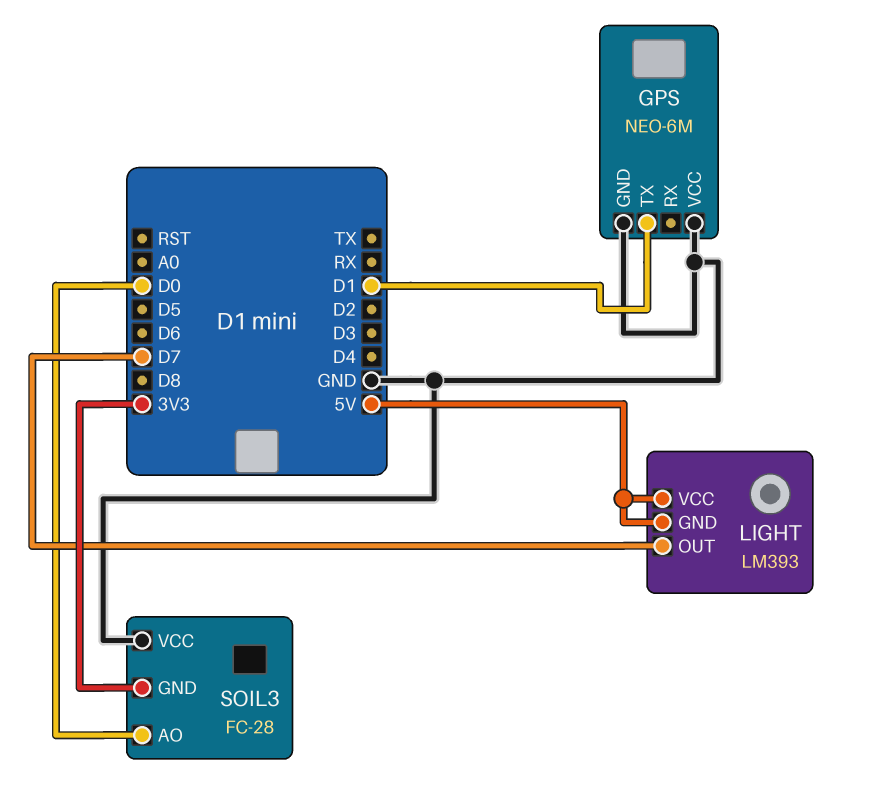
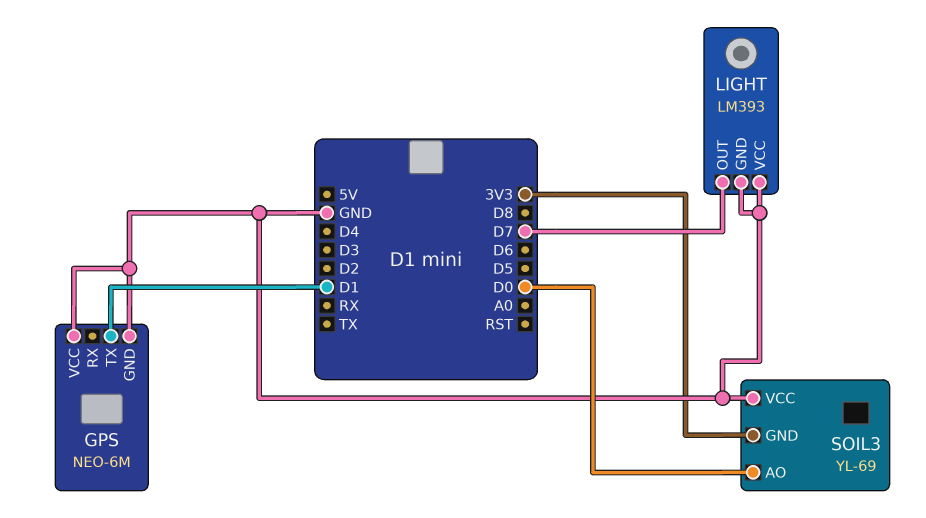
LIGHT pin GND: 5V -> GND
LIGHT pin VCC: 5V -> GND
SOIL3: FC-28 -> YL-69

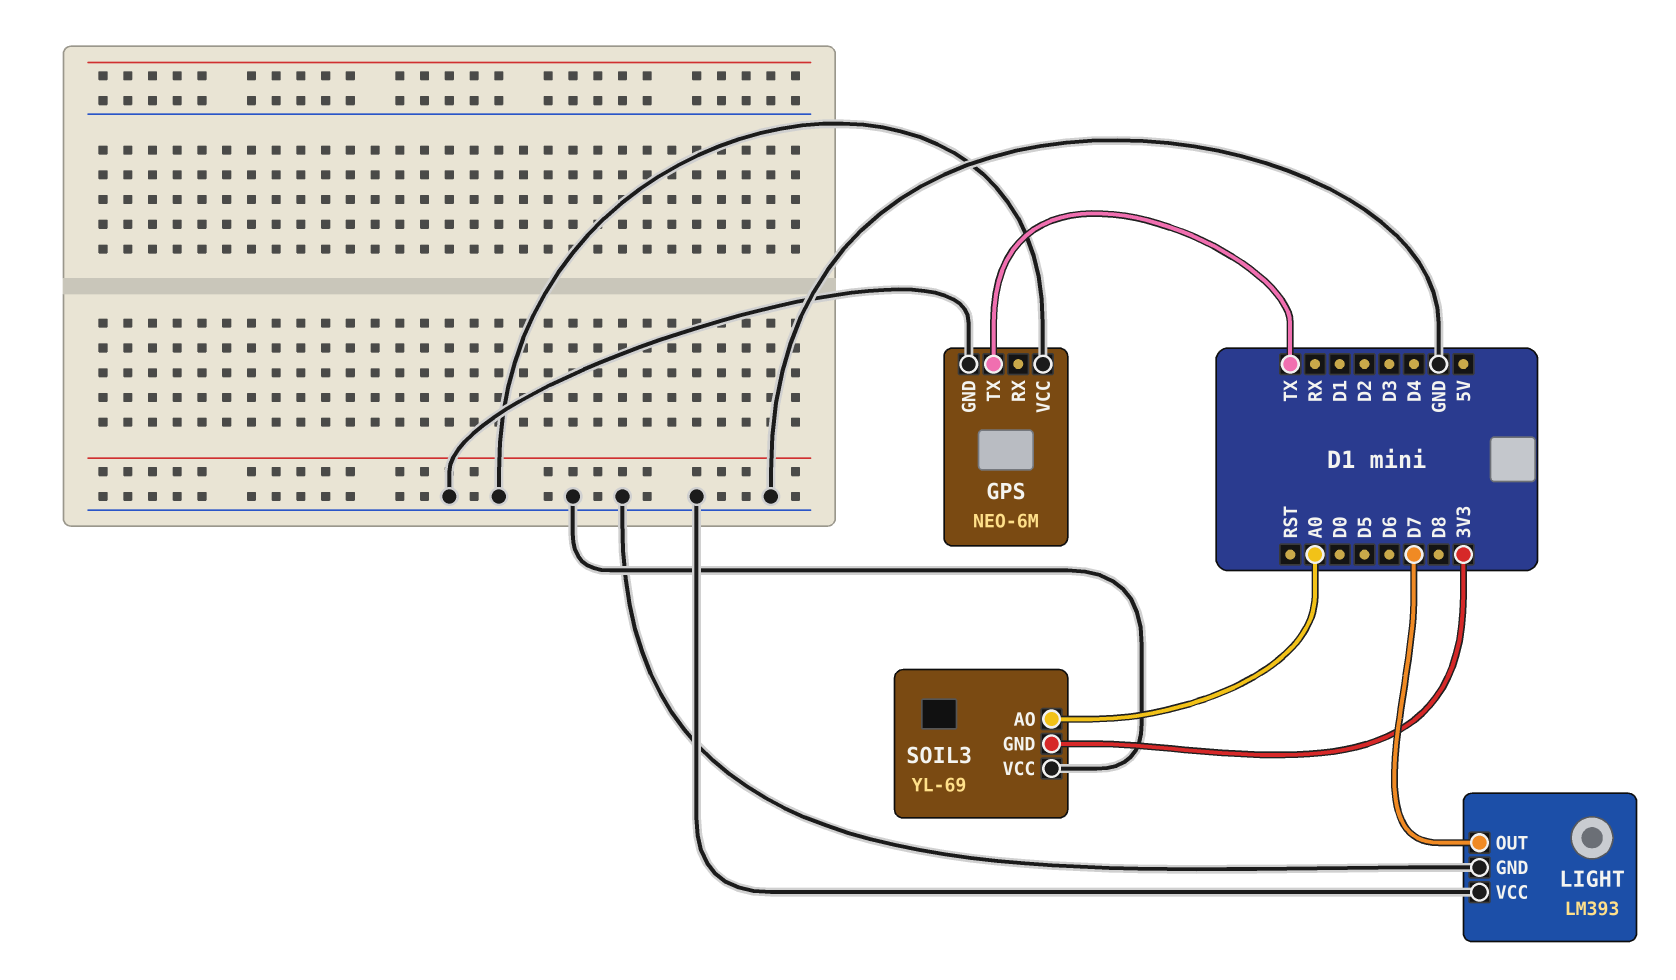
GPS pin TX: D1 -> TX
SOIL3 pin AO: D0 -> A0

